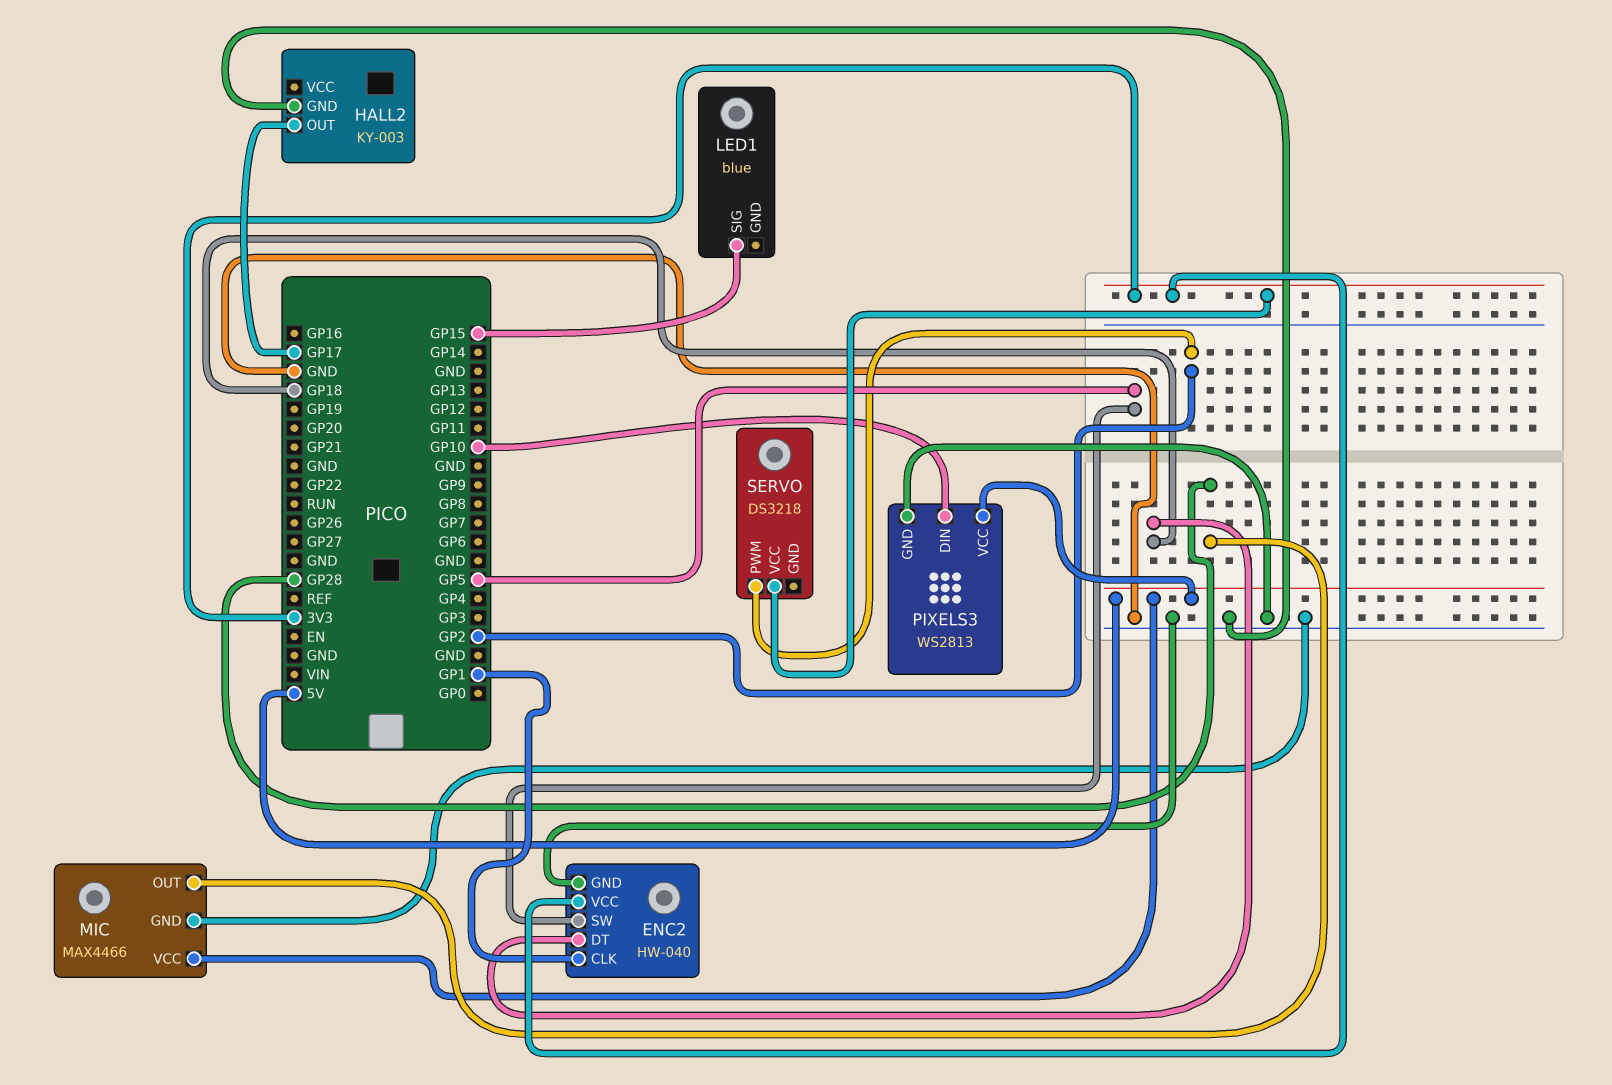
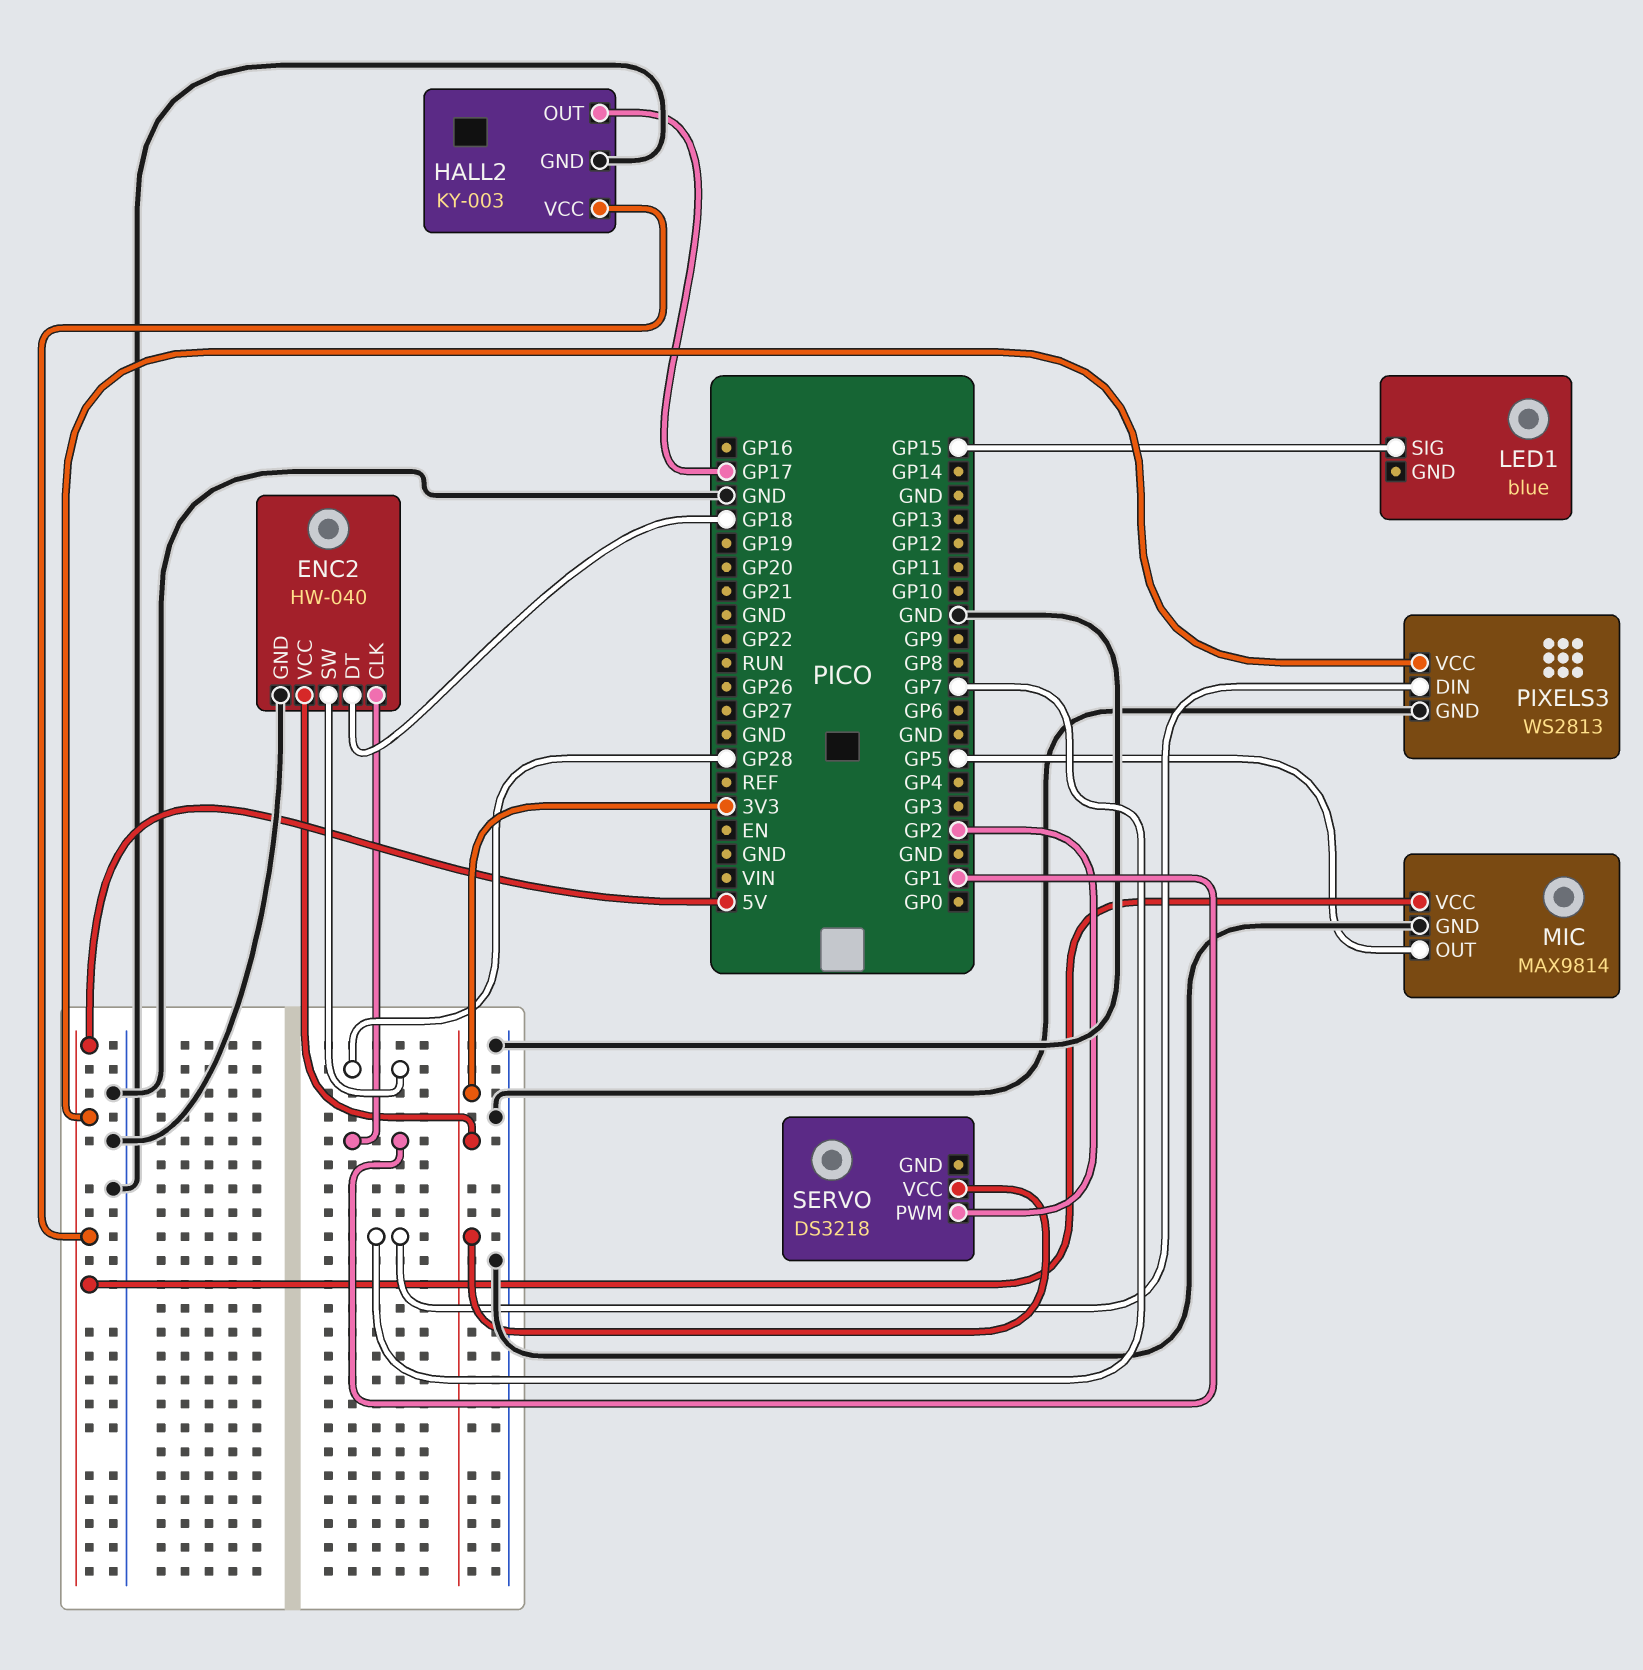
ENC2 pin SW: GP5 -> GP28
HALL2 pin VCC: none -> 5V
MIC: MAX4466 -> MAX9814
MIC pin OUT: GP28 -> GP5
PIXELS3 pin DIN: GP10 -> GP7

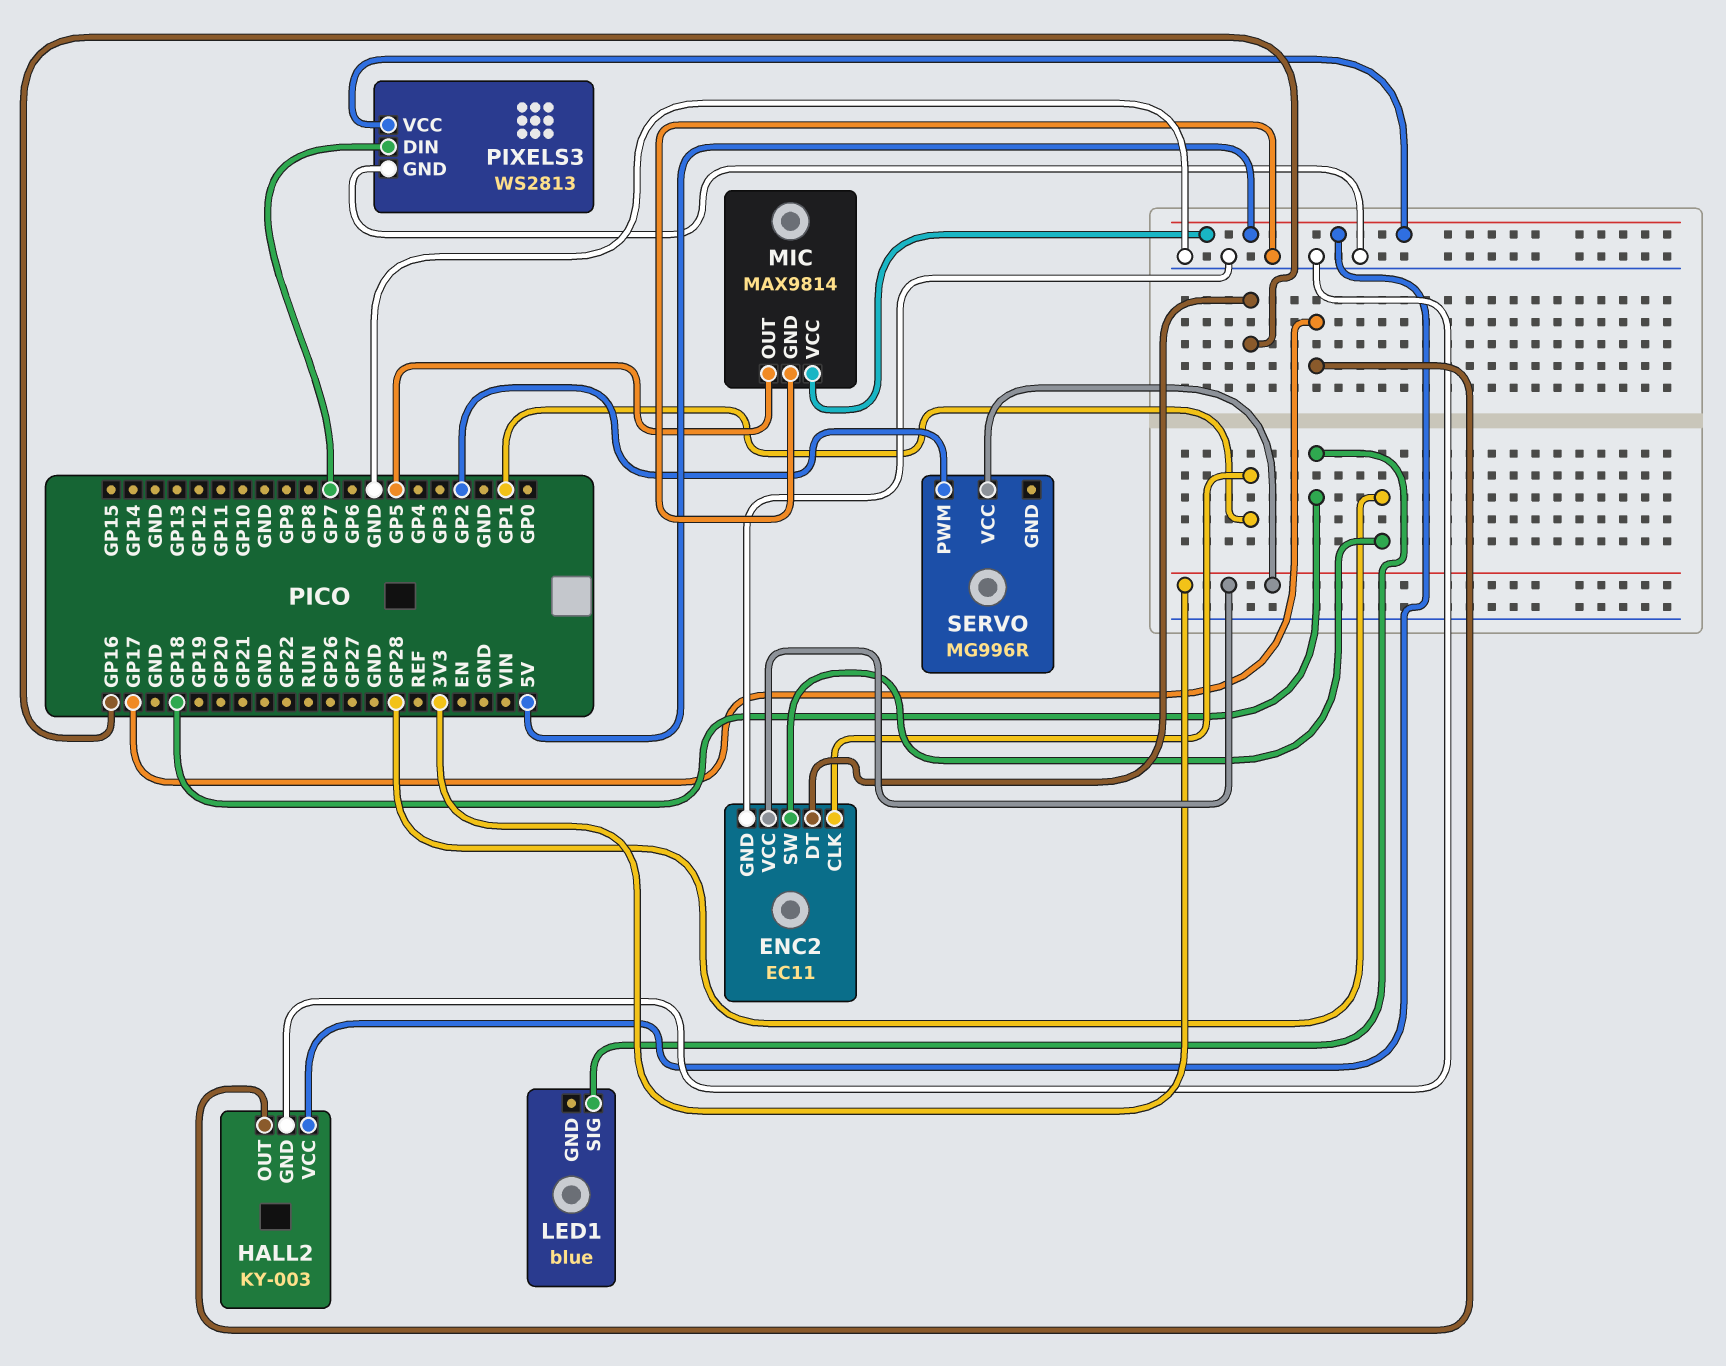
ENC2: HW-040 -> EC11
ENC2 pin DT: GP18 -> GP16
LED1 pin SIG: GP15 -> GP18
SERVO: DS3218 -> MG996R

